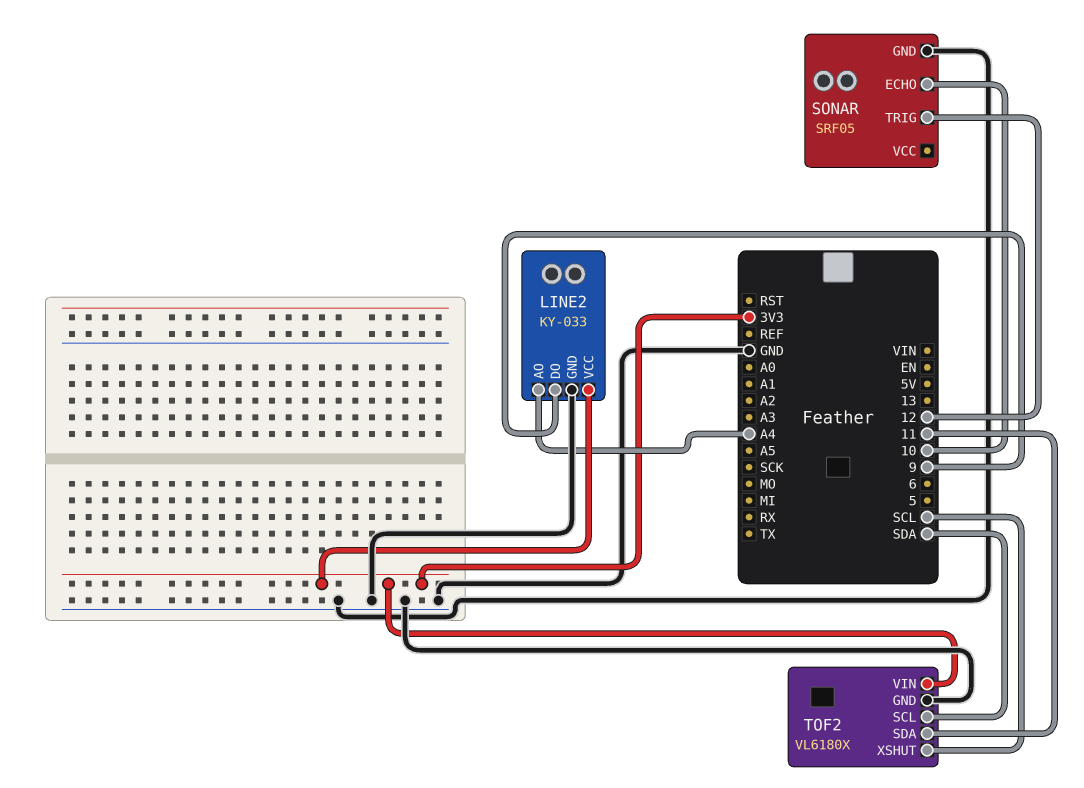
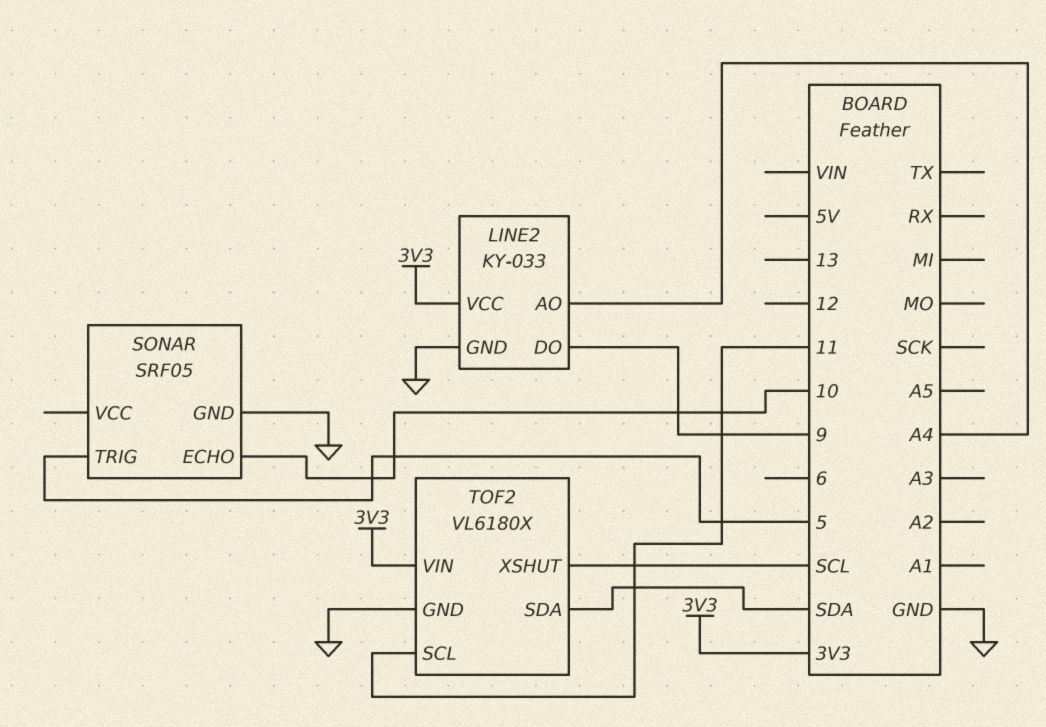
SONAR pin TRIG: 12 -> 5
TOF2 pin SCL: SDA -> 11
TOF2 pin SDA: 11 -> SDA

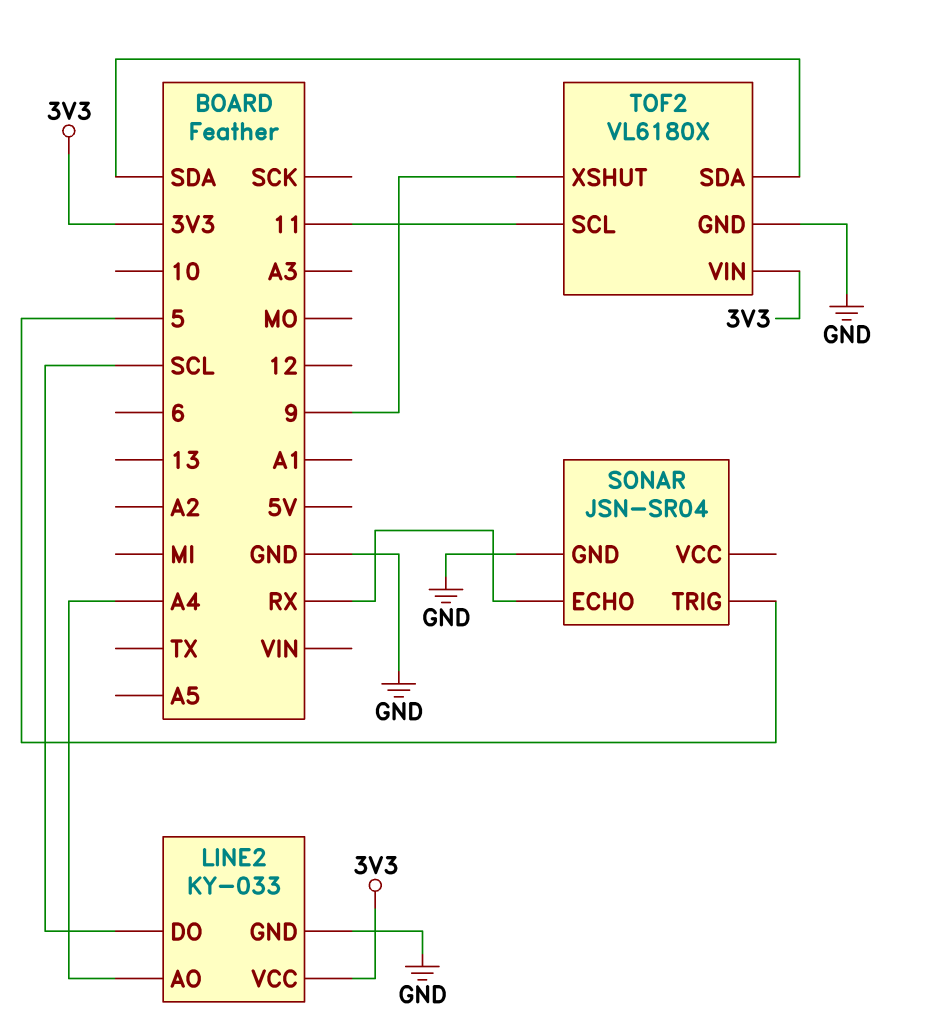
LINE2 pin DO: 9 -> SCL
SONAR: SRF05 -> JSN-SR04
SONAR pin ECHO: 10 -> RX
TOF2 pin XSHUT: SCL -> 9

